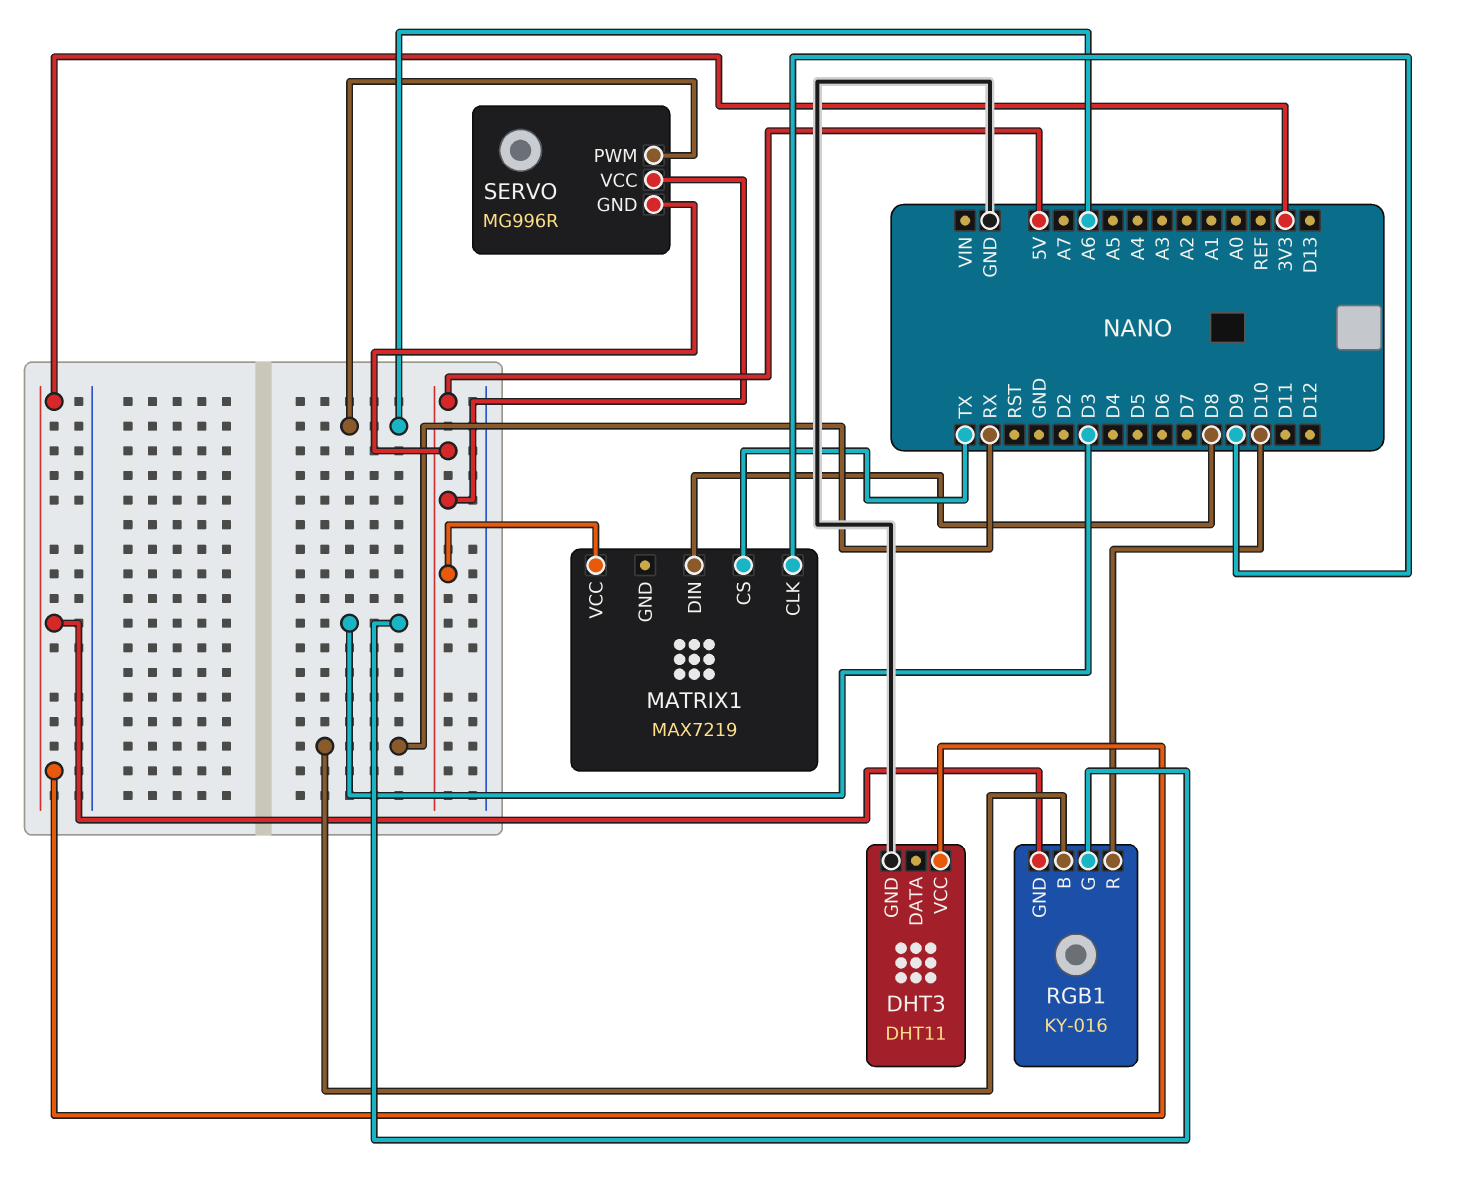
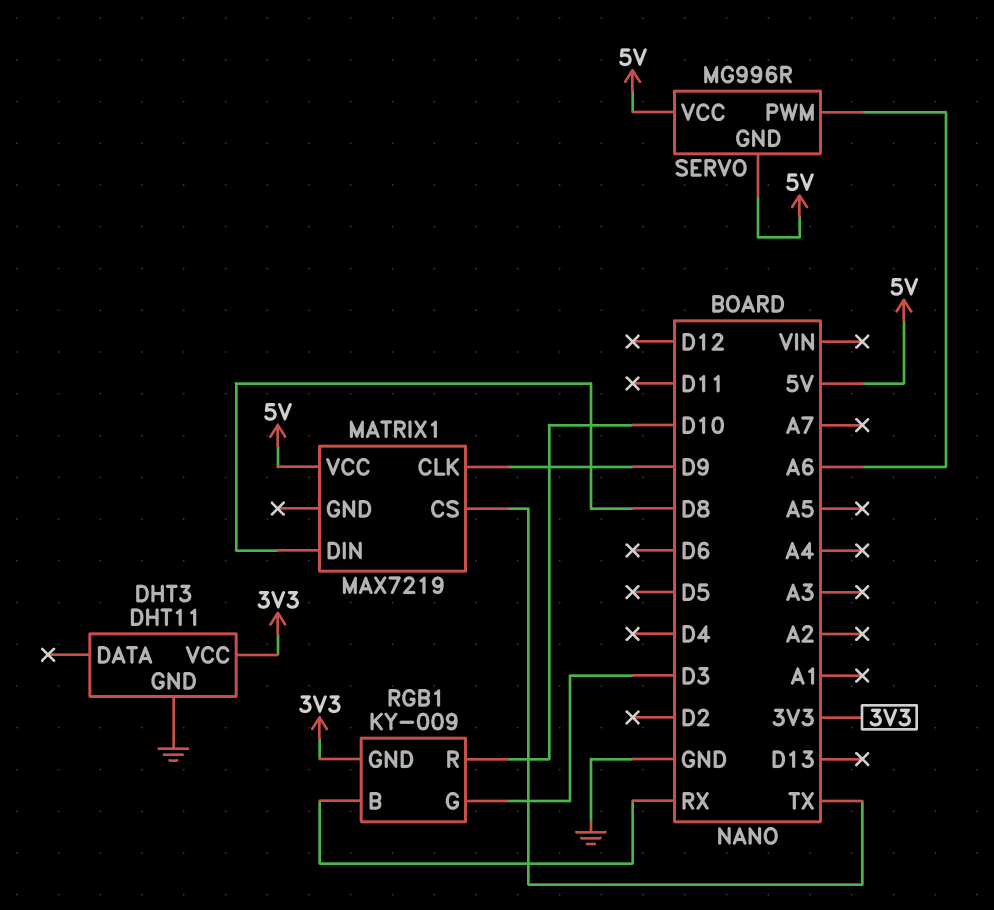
RGB1: KY-016 -> KY-009

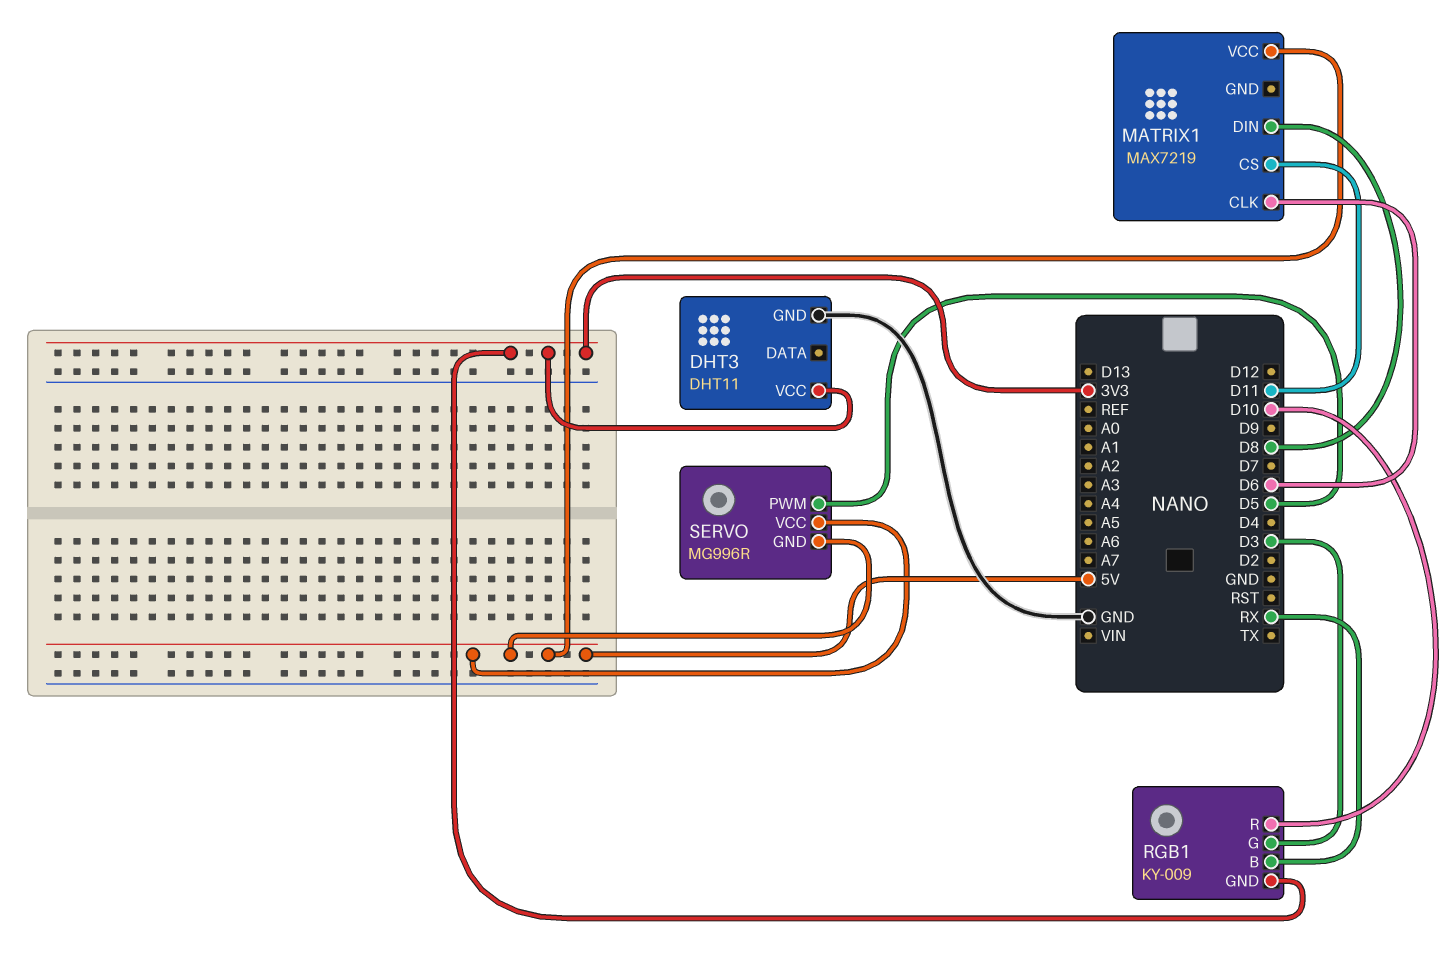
MATRIX1 pin CLK: D9 -> D6
MATRIX1 pin CS: TX -> D11
SERVO pin PWM: A6 -> D5

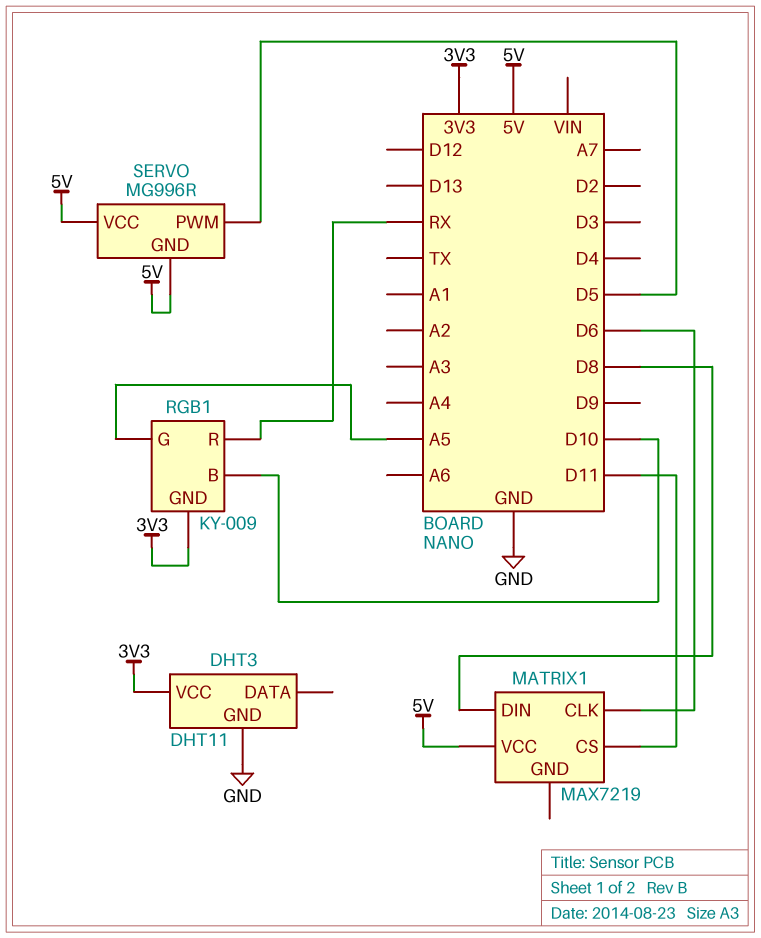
RGB1 pin B: RX -> D10
RGB1 pin G: D3 -> A5
RGB1 pin R: D10 -> RX

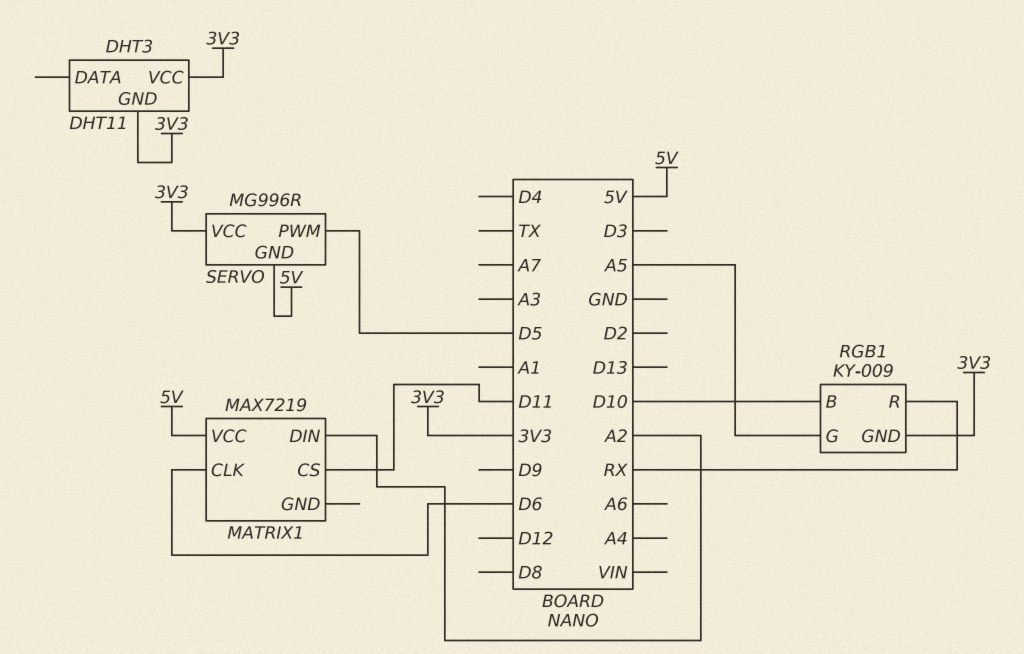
DHT3 pin GND: GND -> 3V3
MATRIX1 pin DIN: D8 -> A2
SERVO pin VCC: 5V -> 3V3

